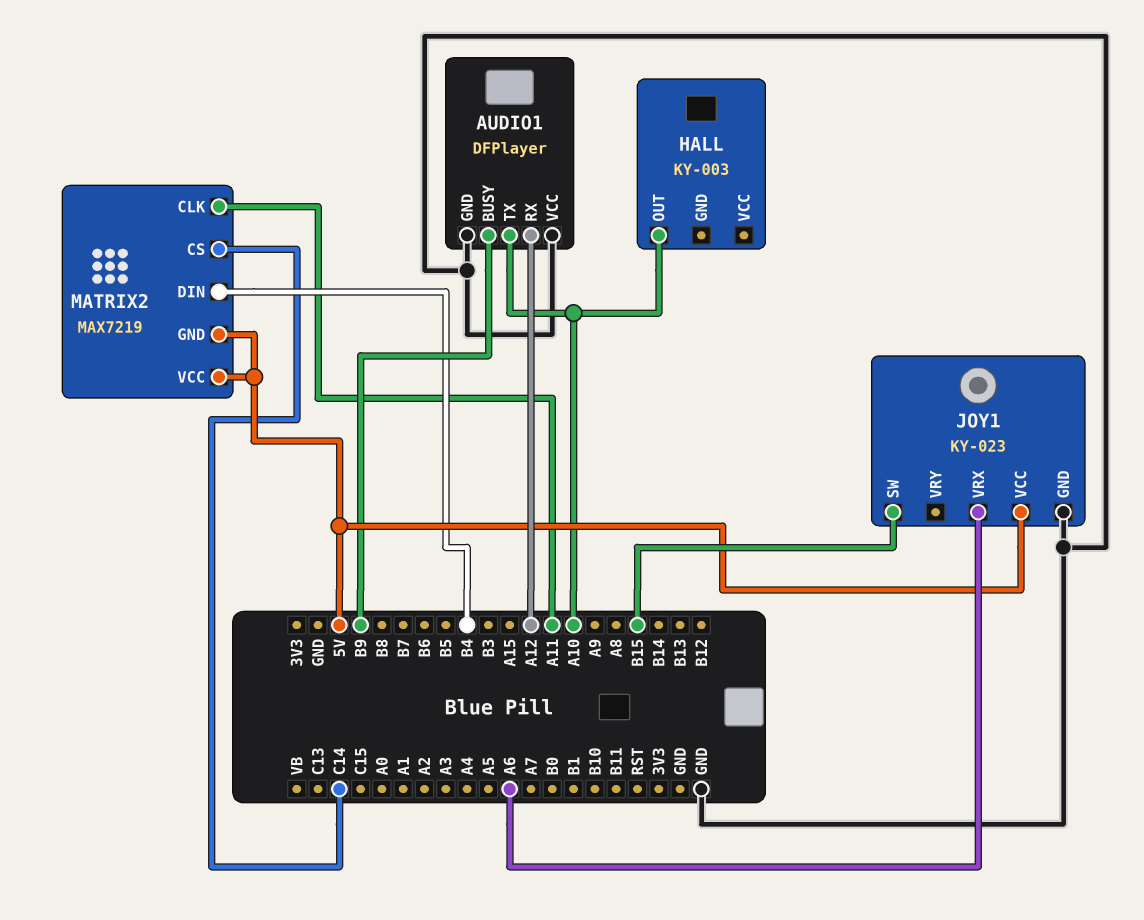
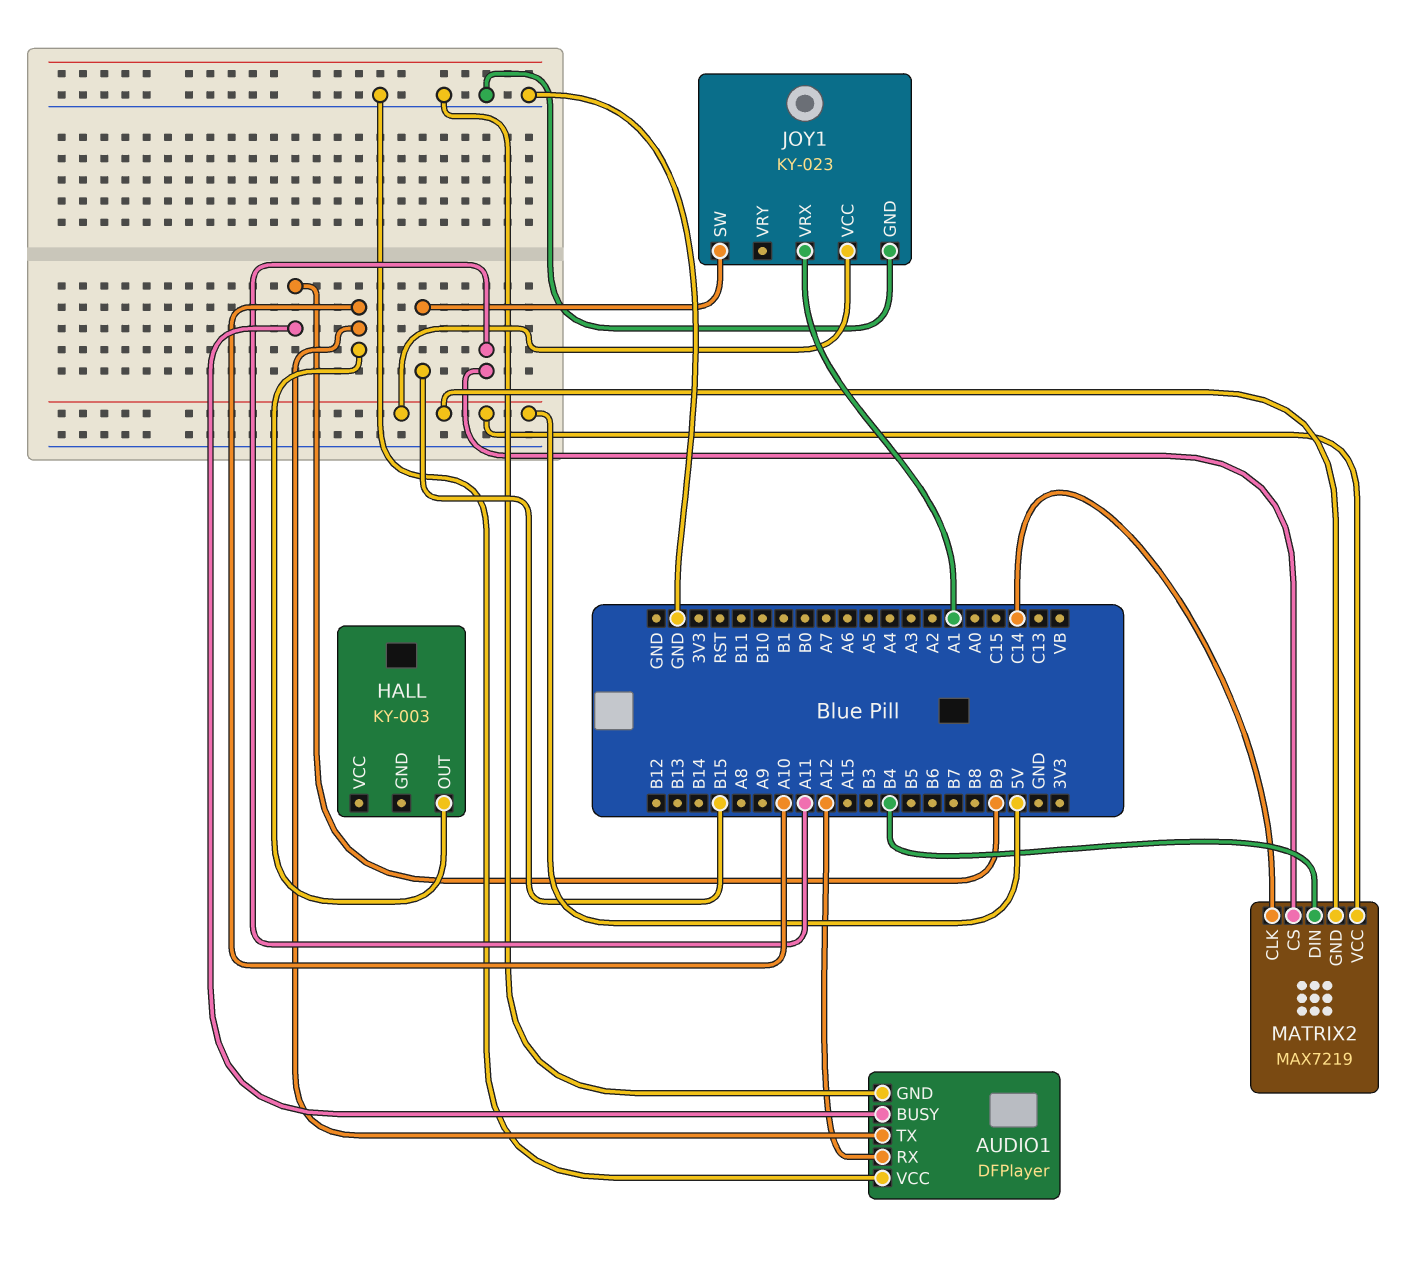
JOY1 pin VRX: A6 -> A1
MATRIX2 pin CLK: A11 -> C14
MATRIX2 pin CS: C14 -> A11

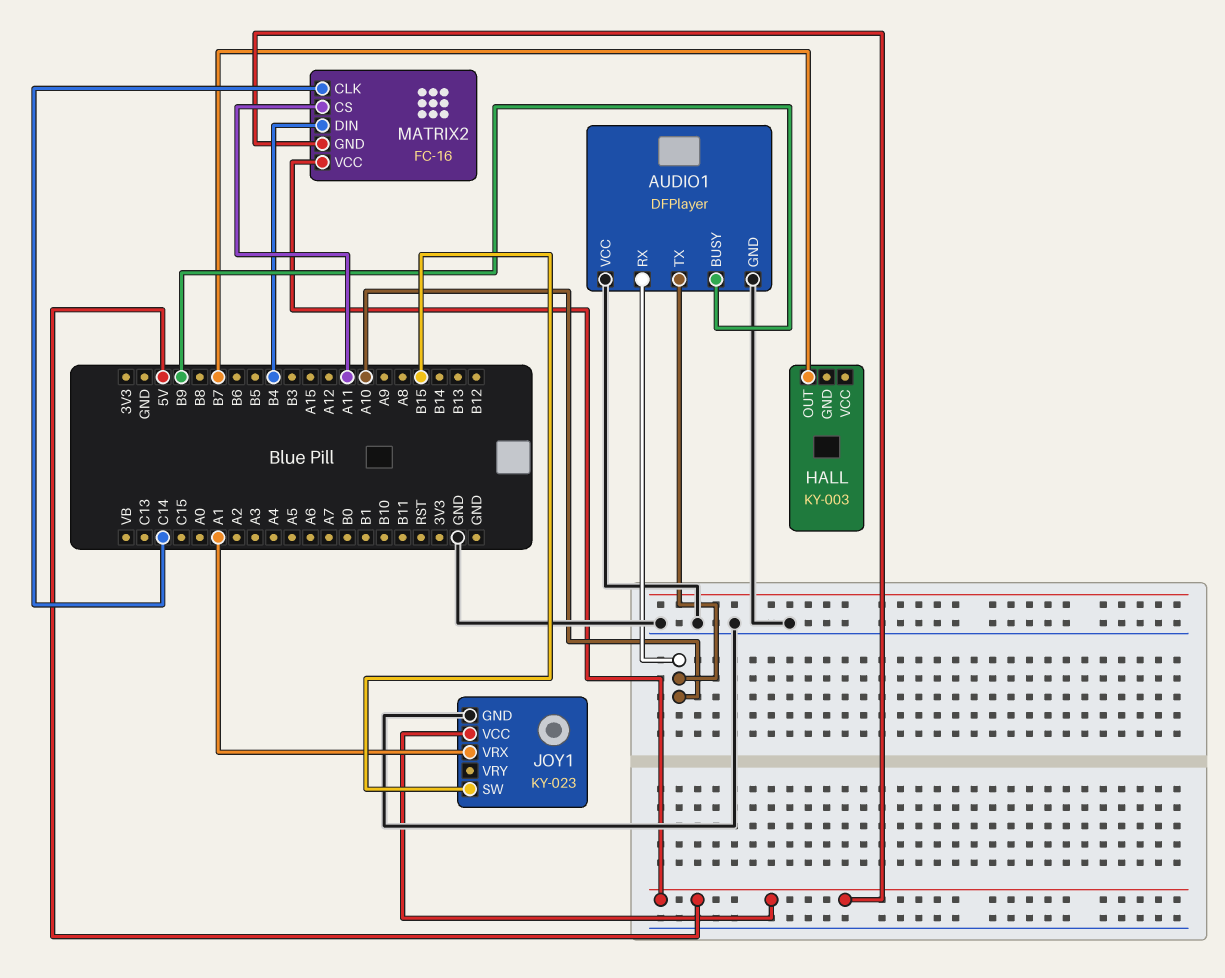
AUDIO1 pin RX: A12 -> A10
HALL pin OUT: A10 -> B7
MATRIX2: MAX7219 -> FC-16

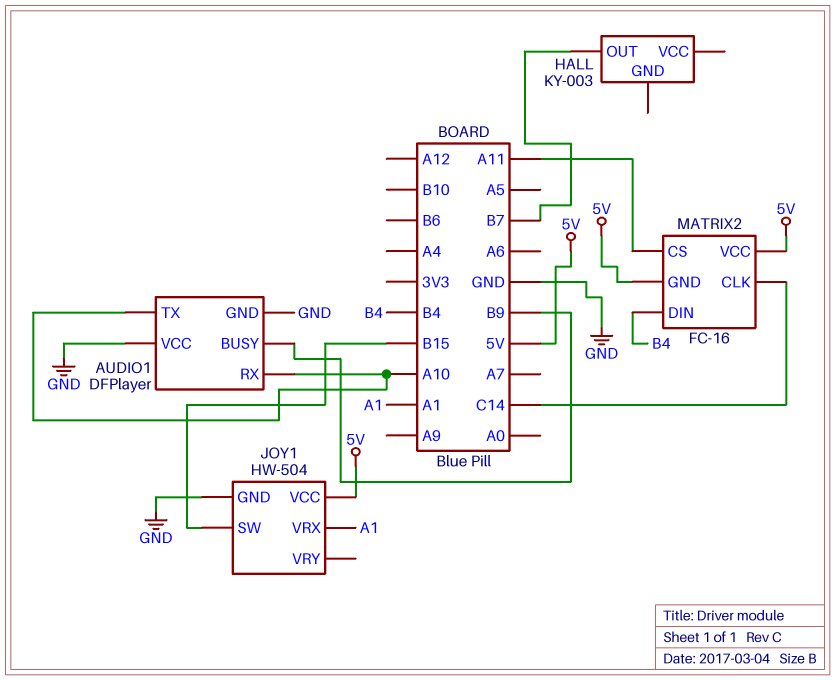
JOY1: KY-023 -> HW-504

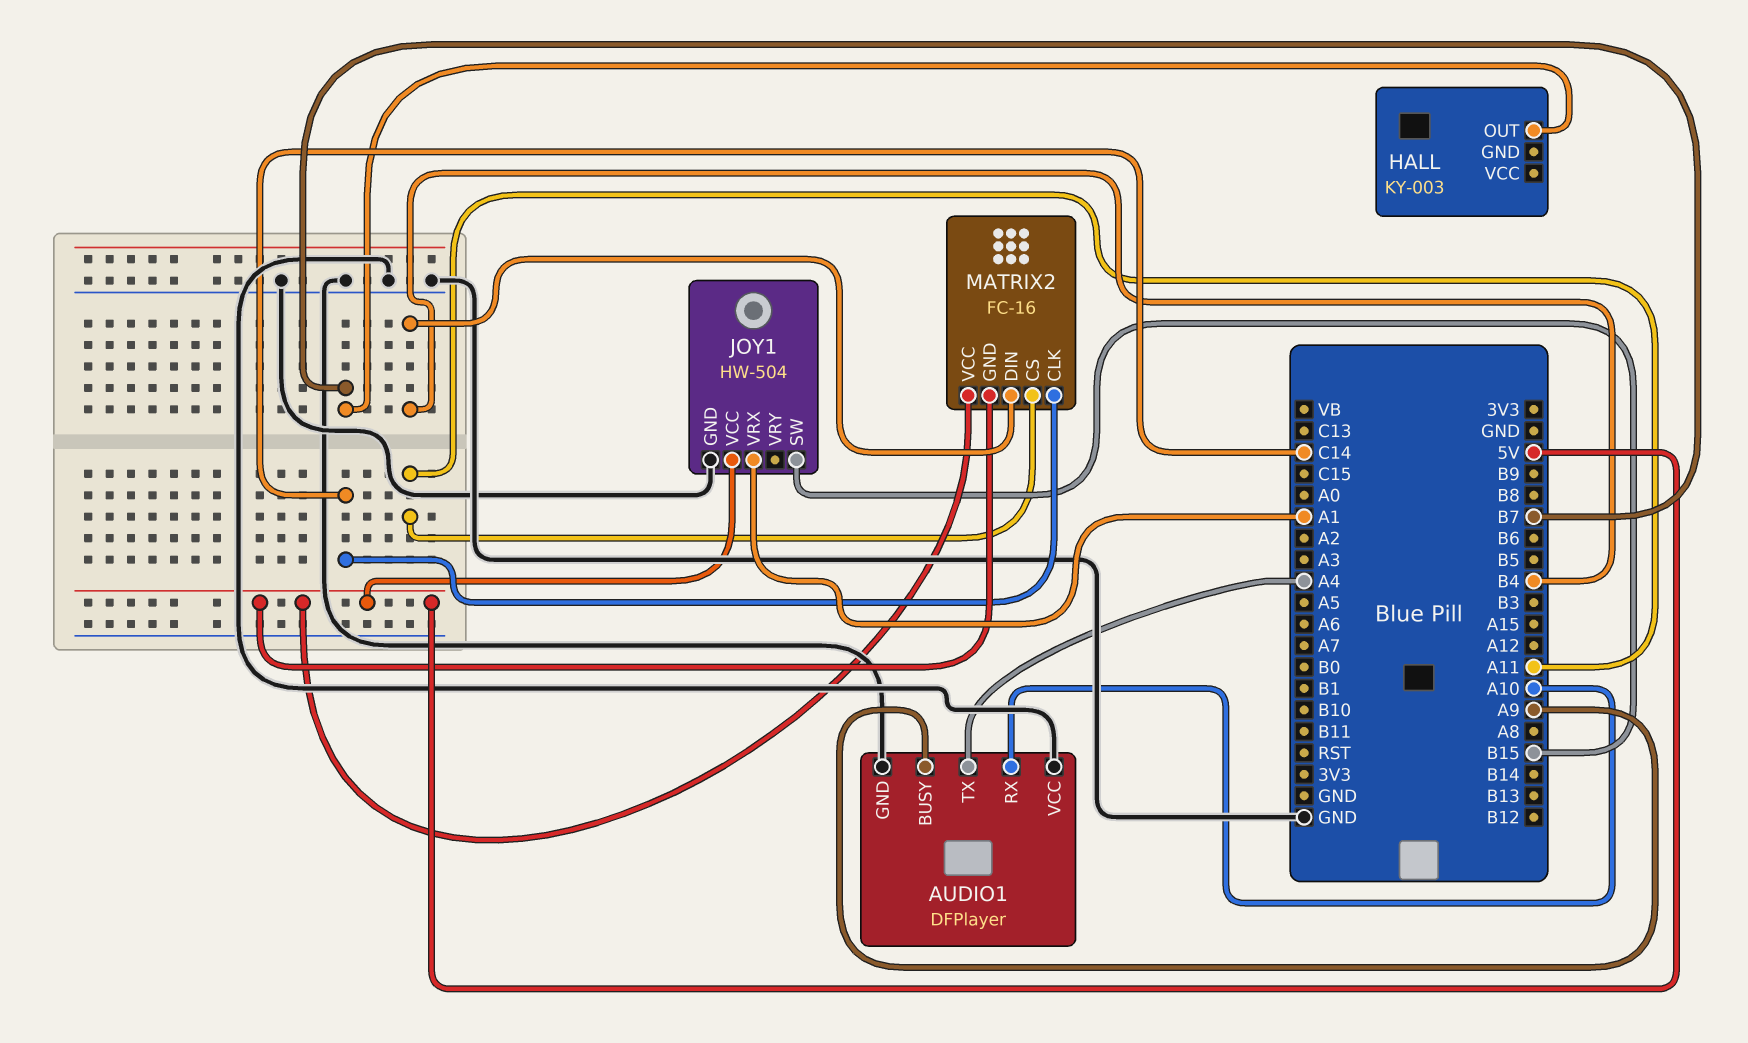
AUDIO1 pin BUSY: B9 -> A9
AUDIO1 pin TX: A10 -> A4

